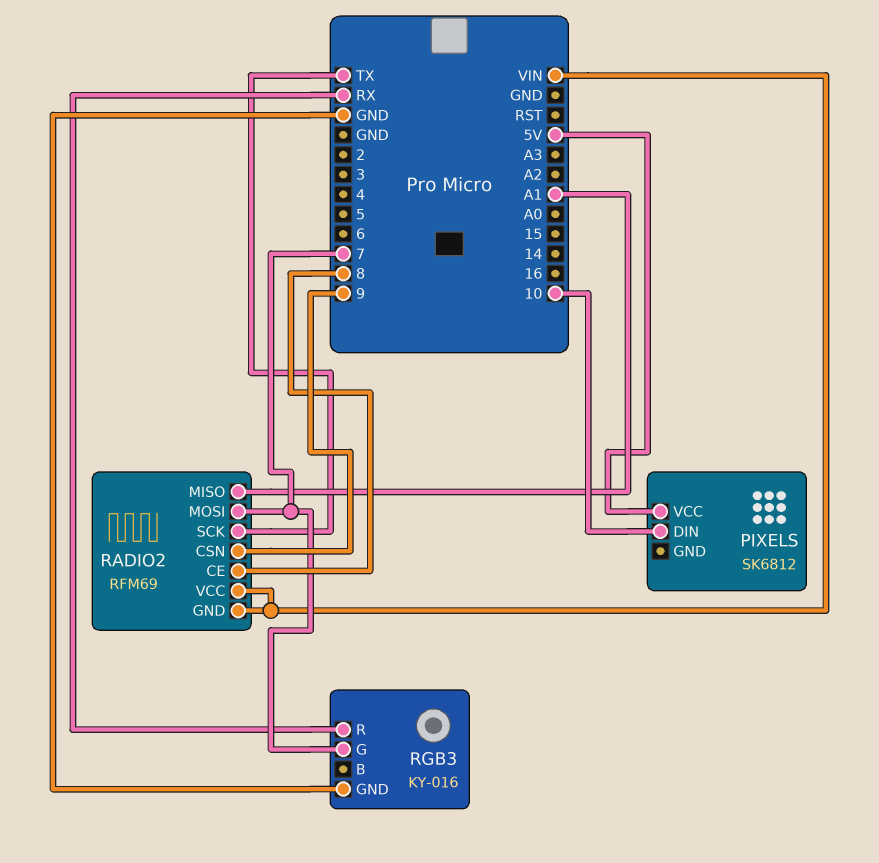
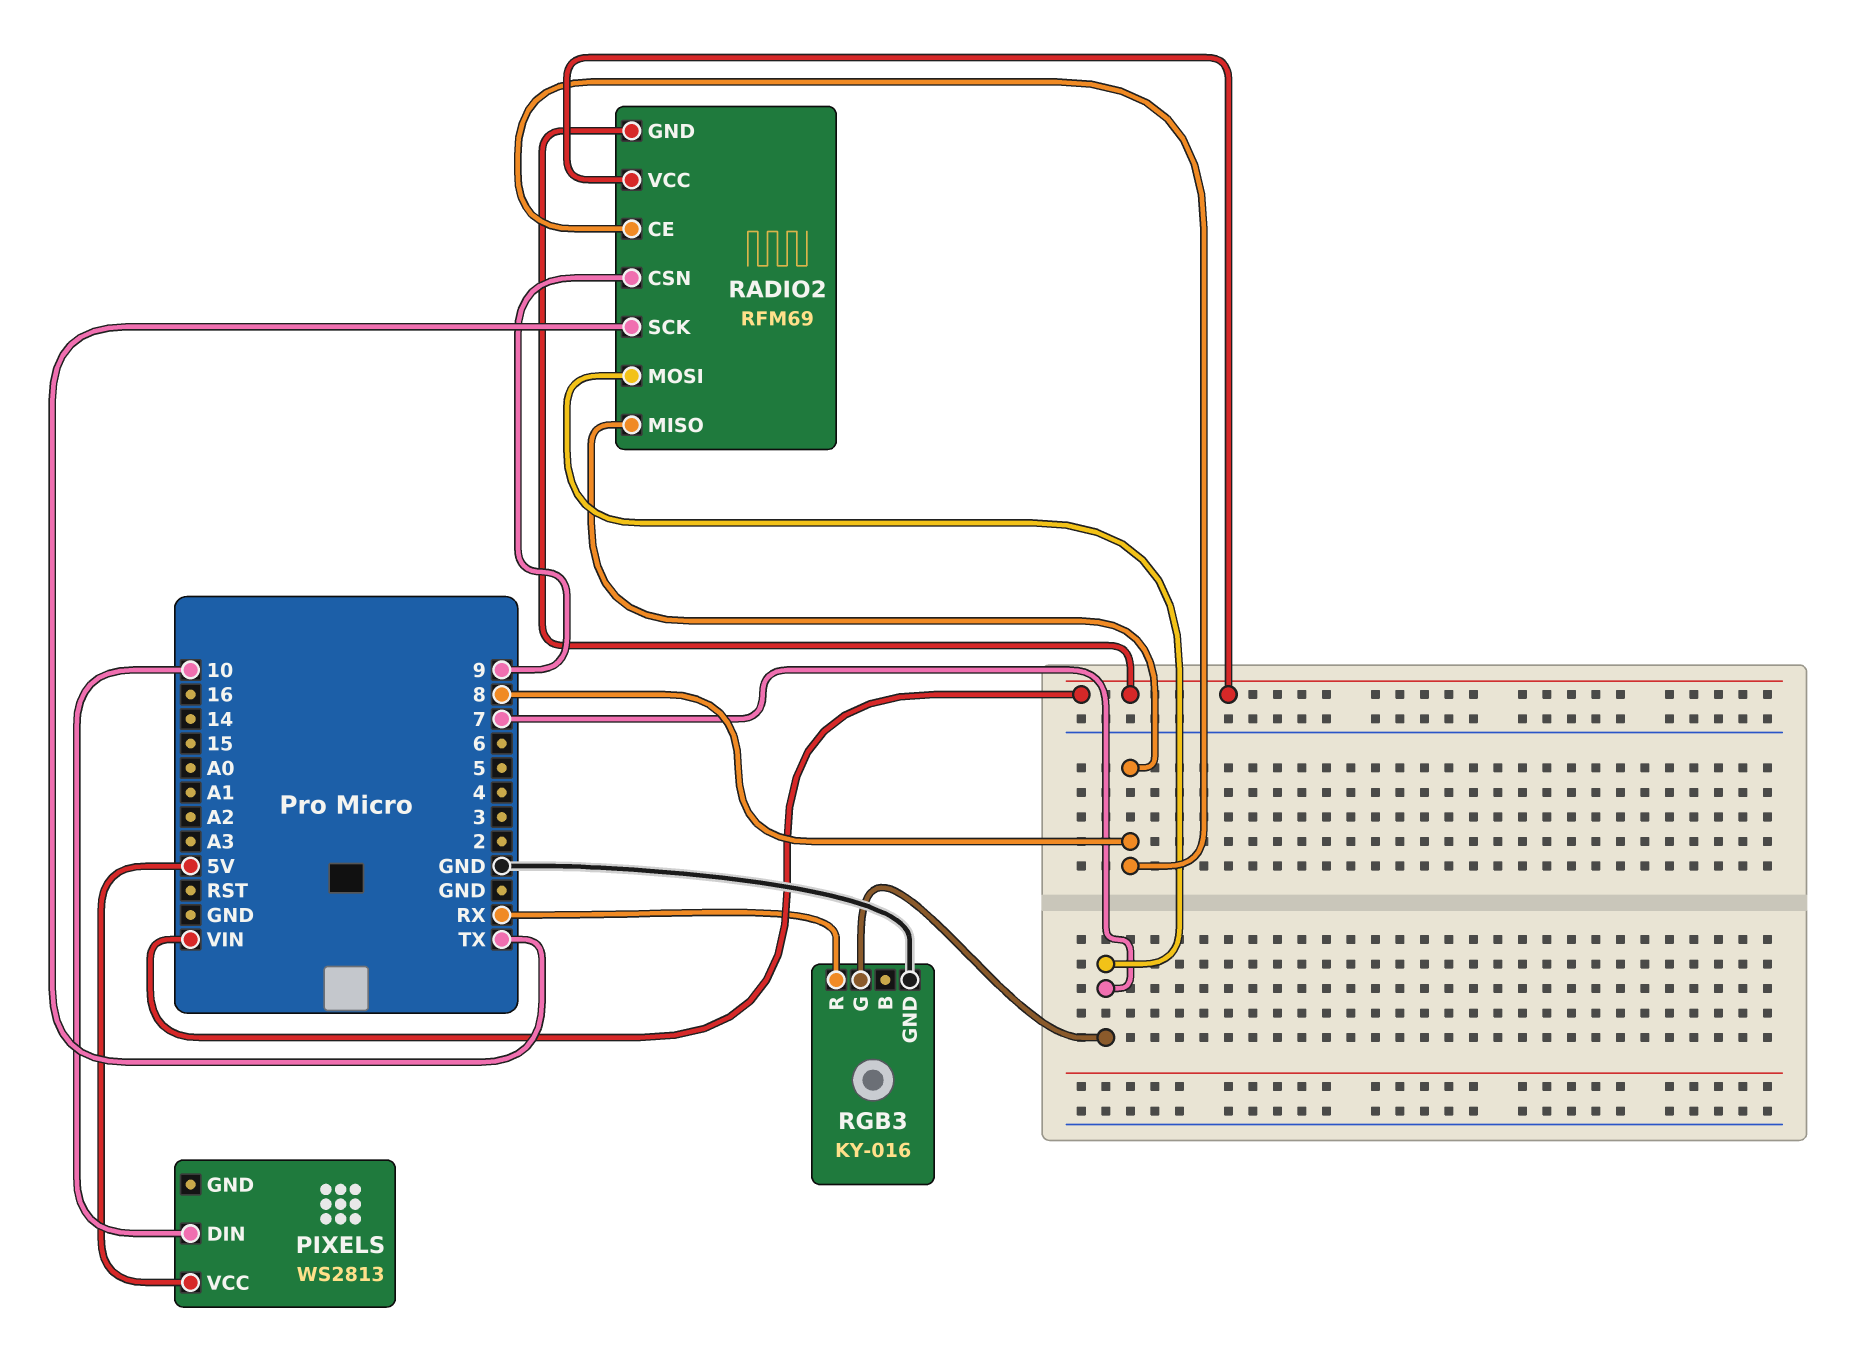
PIXELS: SK6812 -> WS2813
RADIO2 pin MISO: A1 -> 8

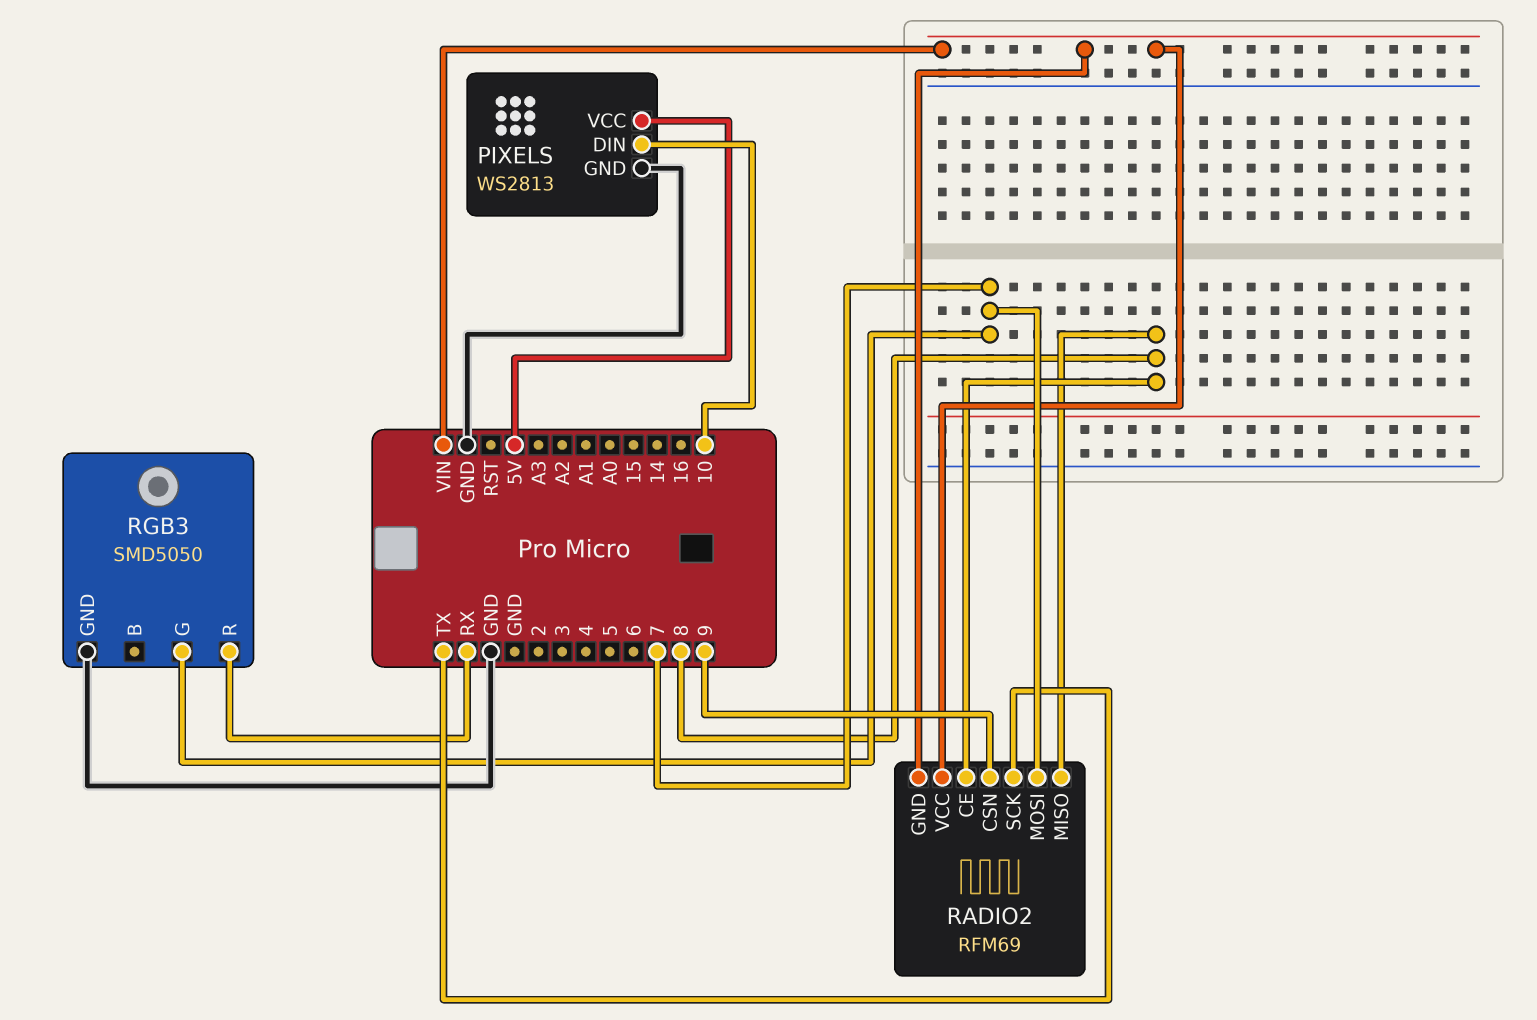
PIXELS pin GND: none -> GND
RGB3: KY-016 -> SMD5050

